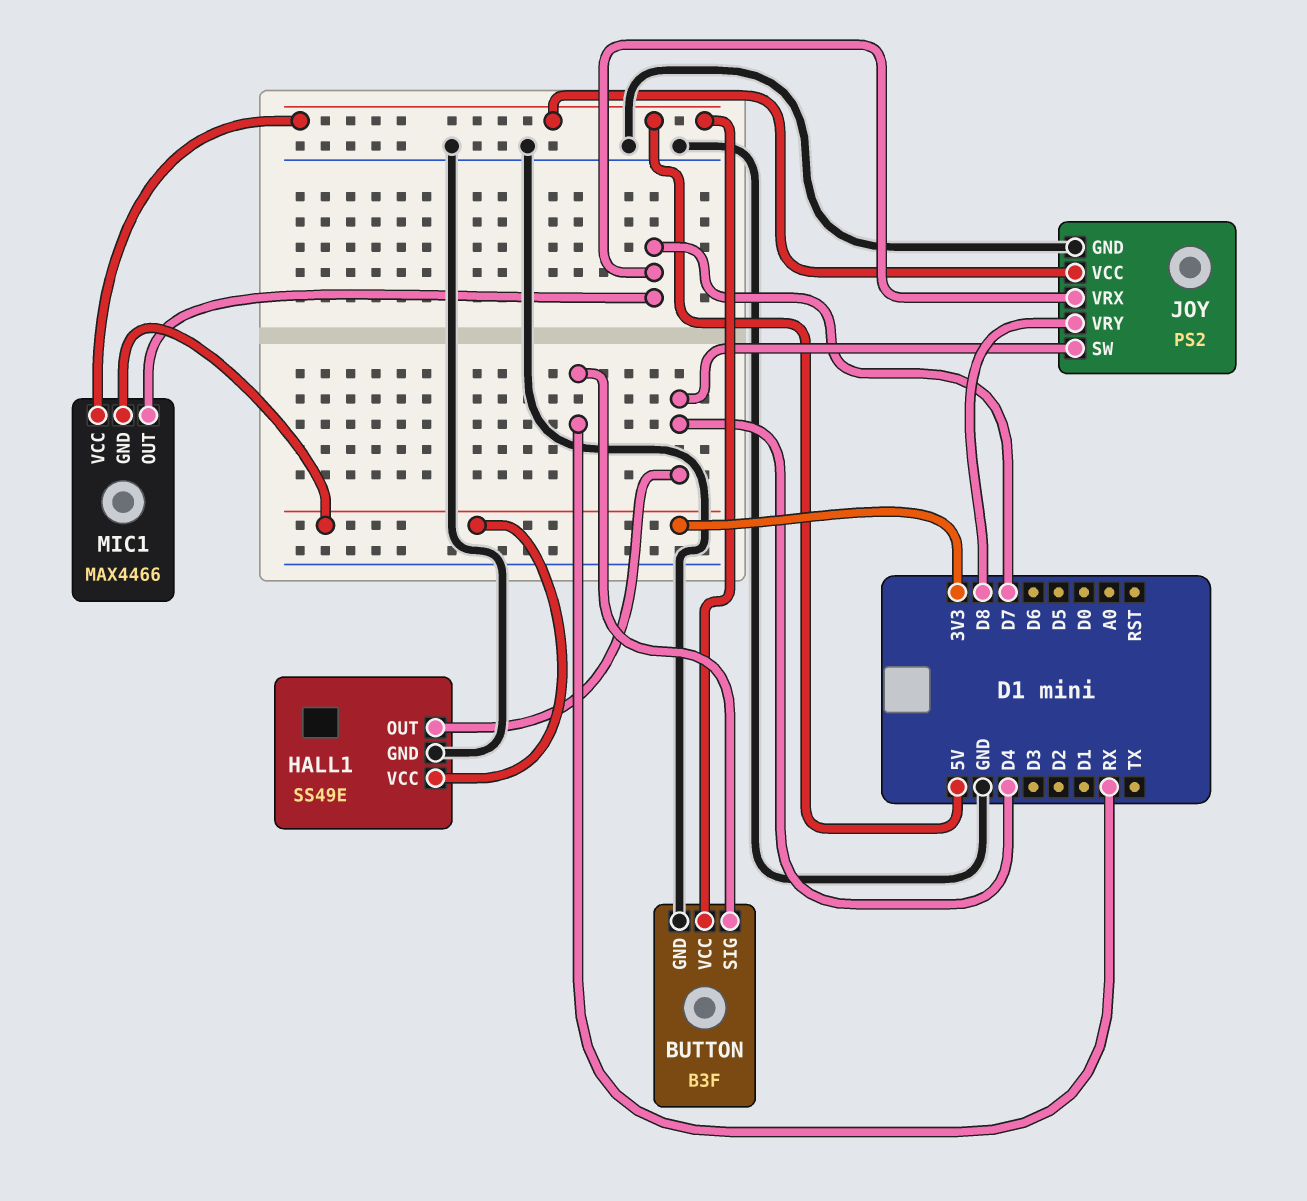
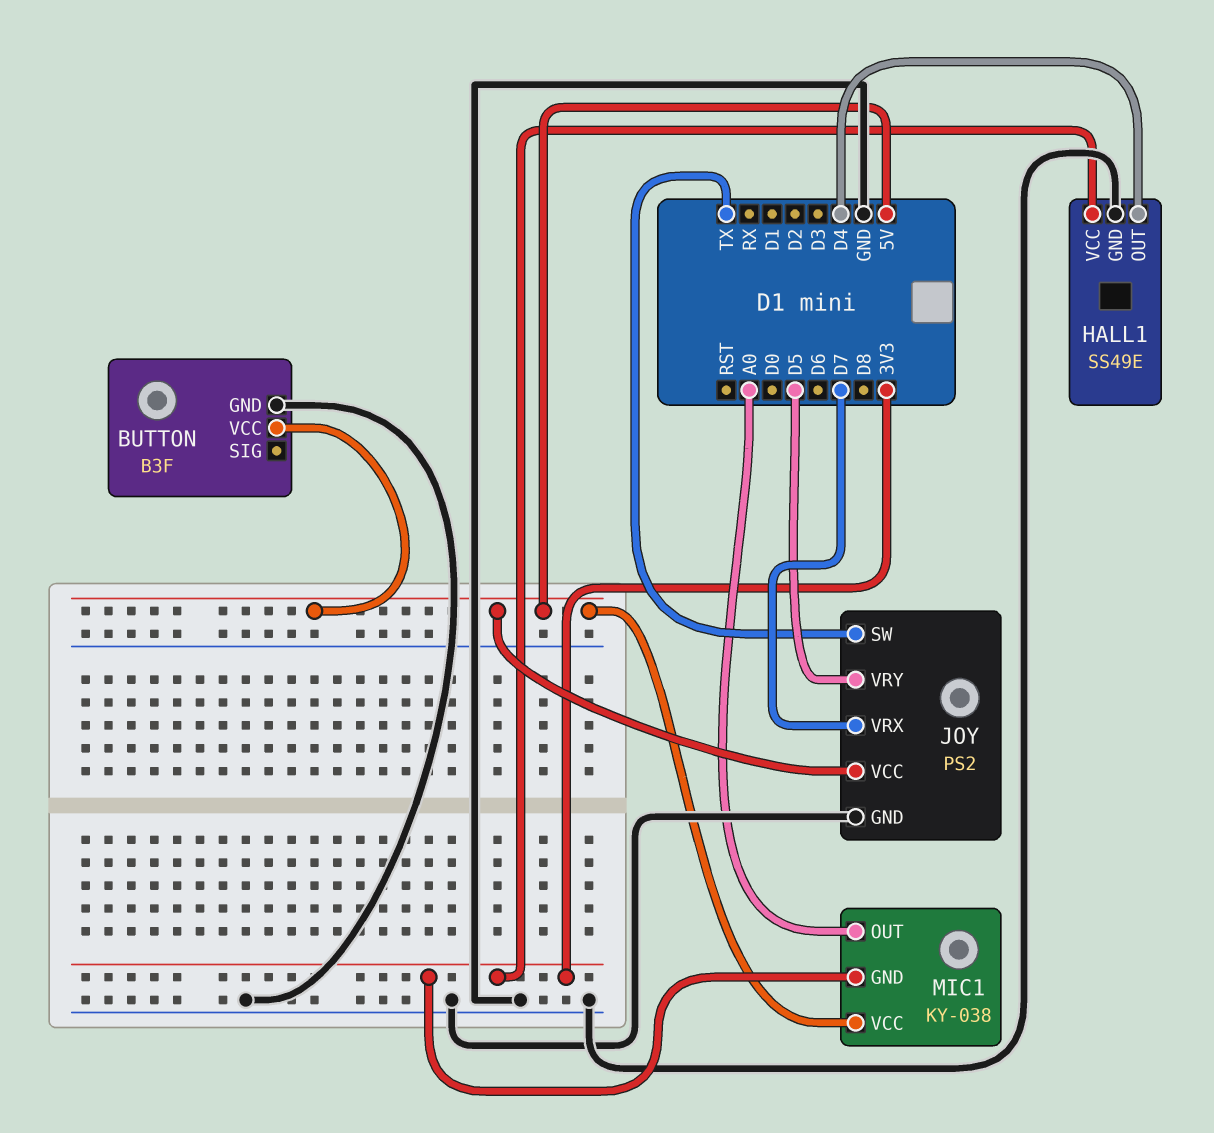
BUTTON pin SIG: RX -> none
JOY pin SW: D4 -> TX
JOY pin VRY: D8 -> D5
MIC1: MAX4466 -> KY-038
MIC1 pin OUT: D7 -> A0

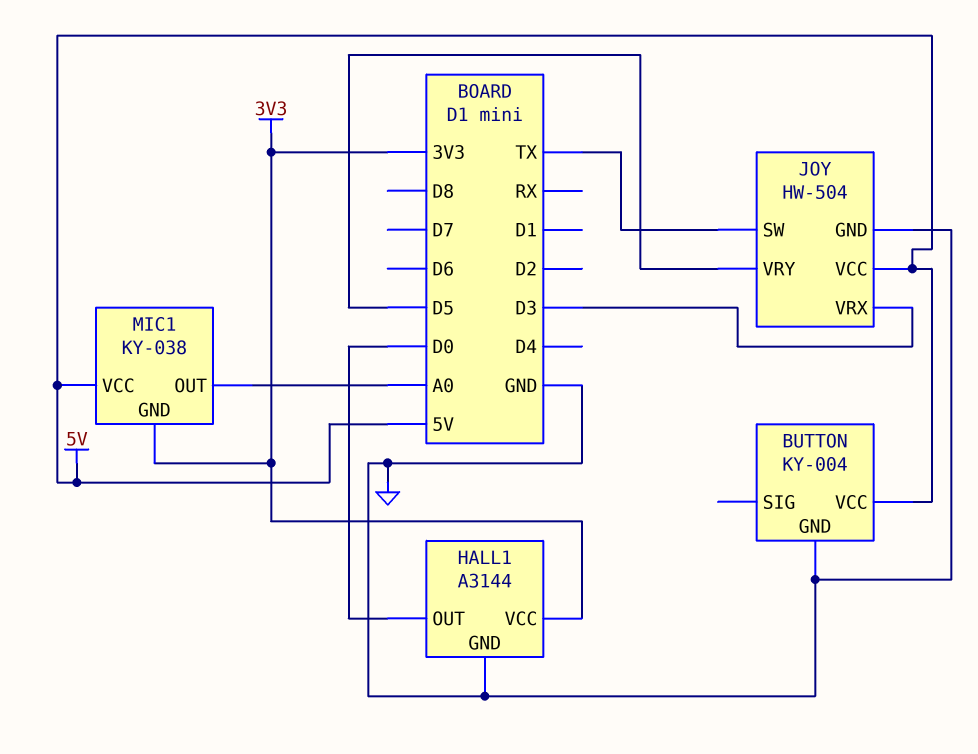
BUTTON: B3F -> KY-004
HALL1: SS49E -> A3144
HALL1 pin OUT: D4 -> D0
JOY: PS2 -> HW-504
JOY pin VRX: D7 -> D3

